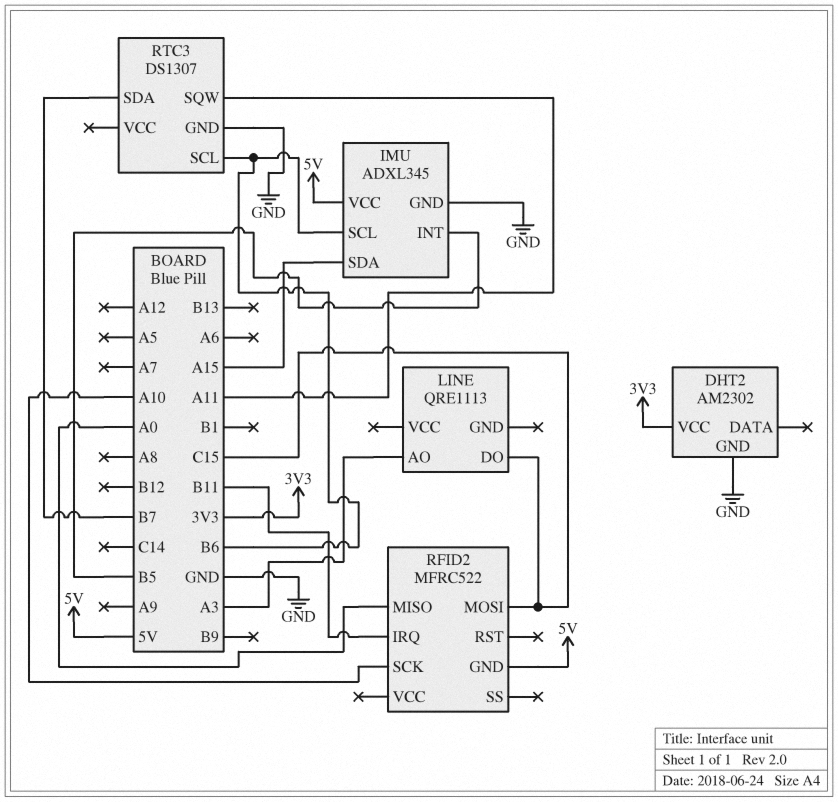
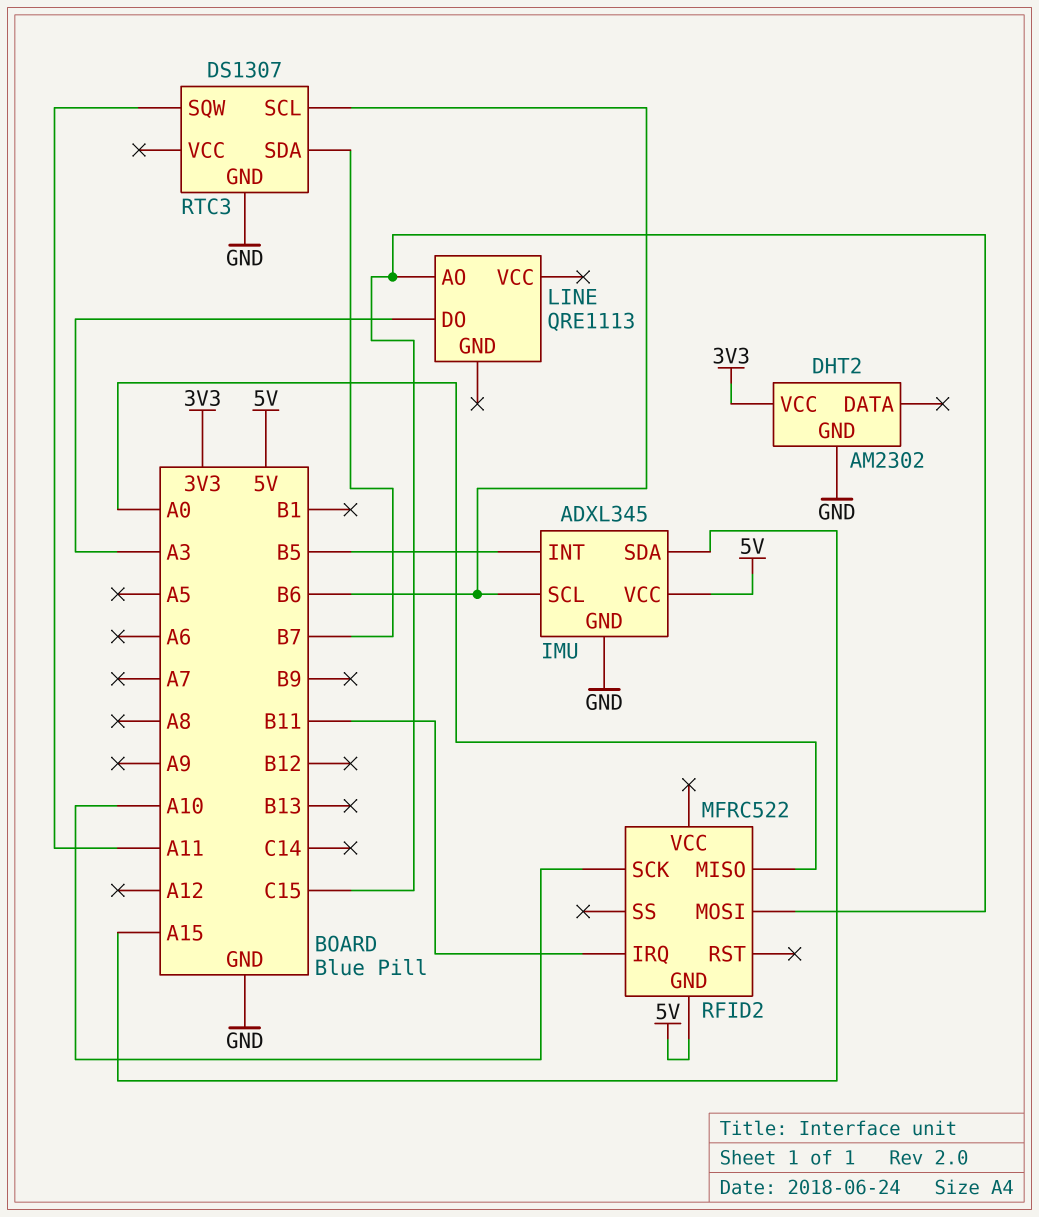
LINE pin AO: A3 -> C15
LINE pin DO: C15 -> A3

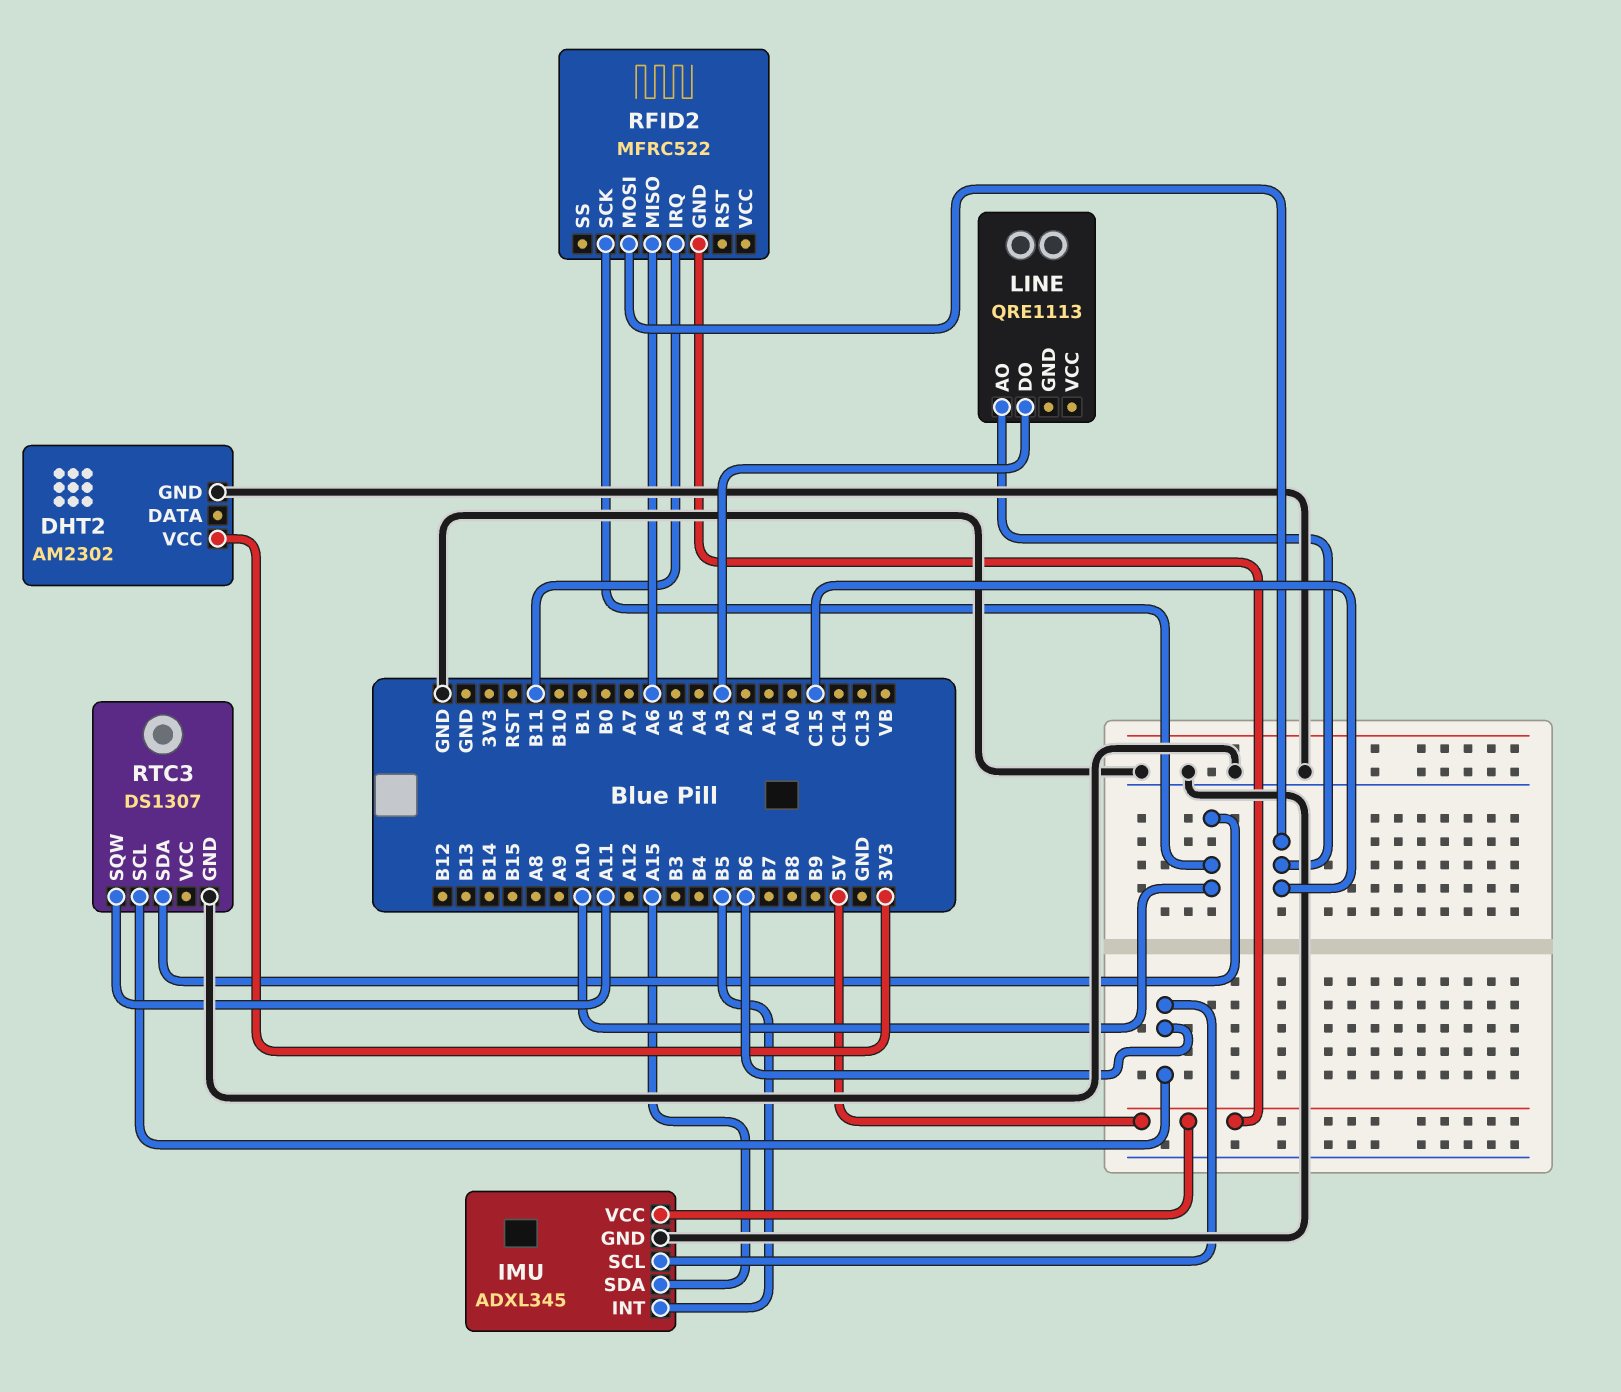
RFID2 pin MISO: A0 -> A6
RTC3 pin SDA: B7 -> A10

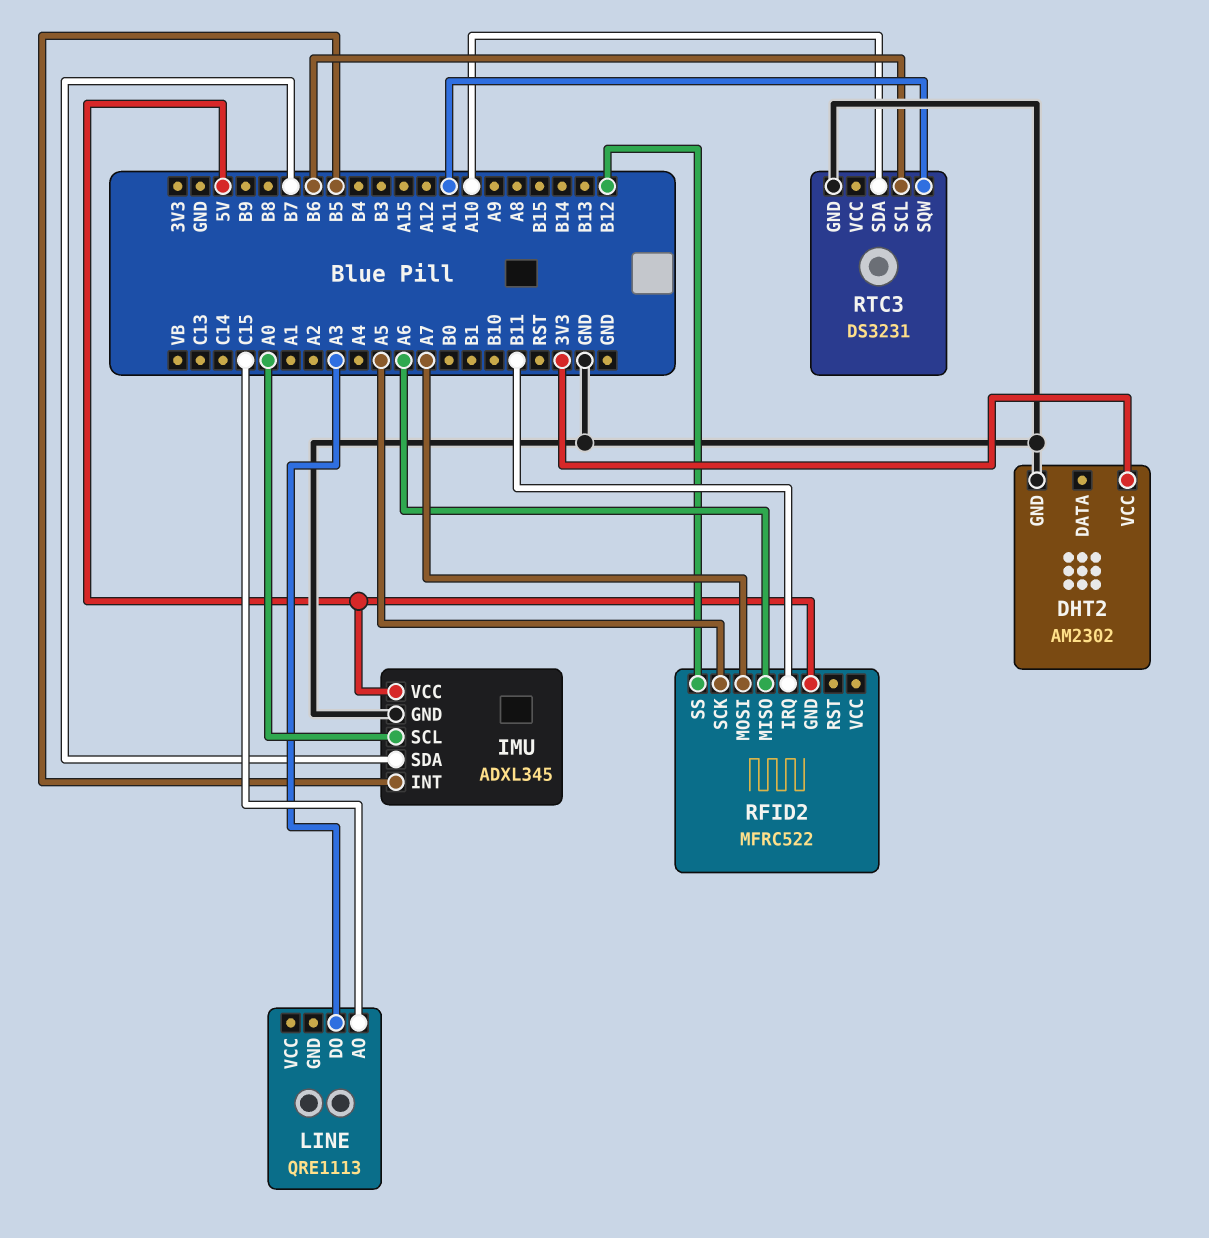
IMU pin SCL: B6 -> A0
IMU pin SDA: A15 -> B7
RFID2 pin MOSI: C15 -> A7
RFID2 pin SCK: A10 -> A5
RFID2 pin SS: none -> B12
RTC3: DS1307 -> DS3231

